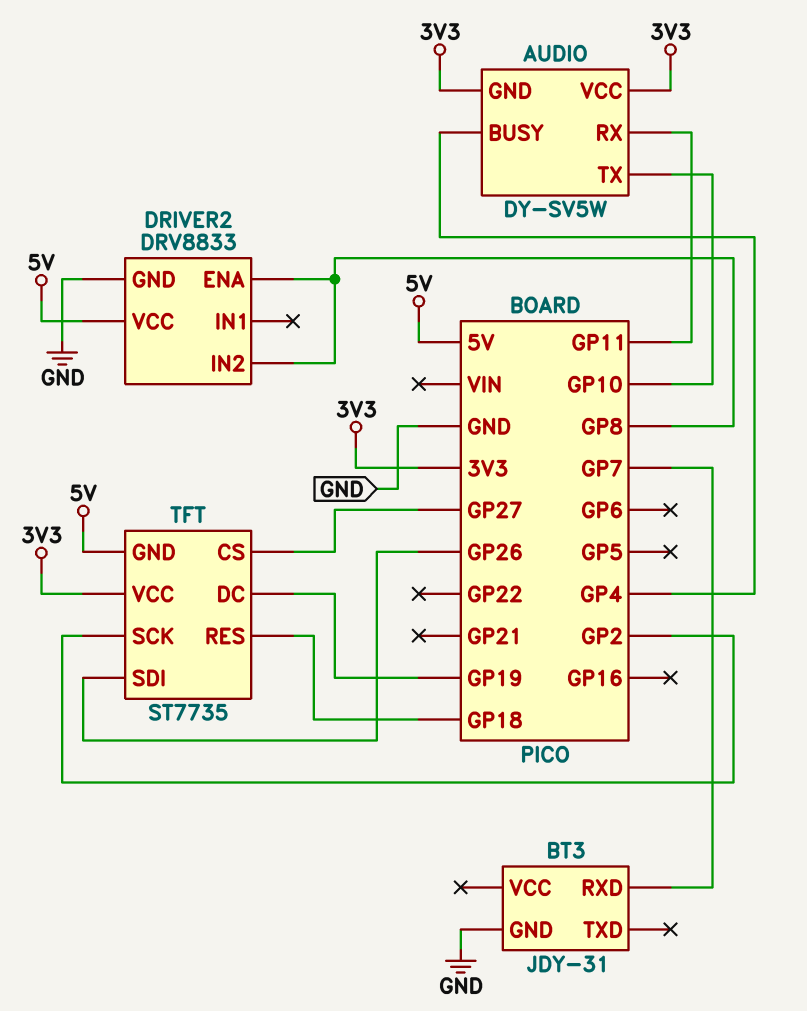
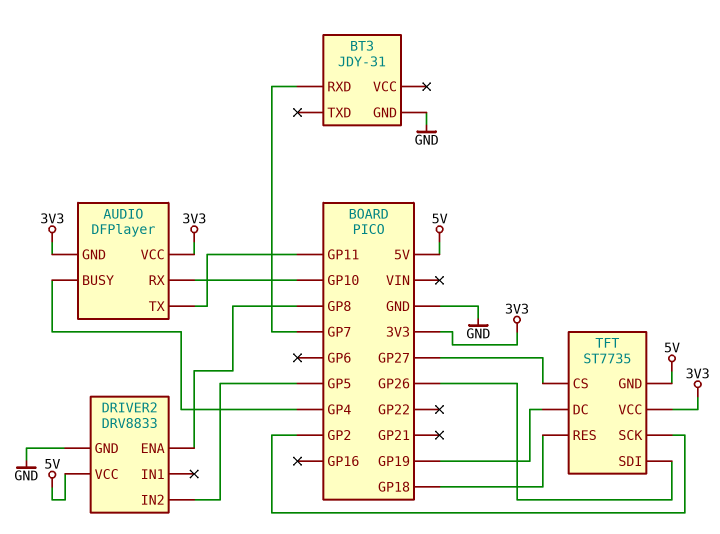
AUDIO: DY-SV5W -> DFPlayer
AUDIO pin RX: GP11 -> GP10
AUDIO pin TX: GP10 -> GP11
DRIVER2 pin IN2: GP8 -> GP5

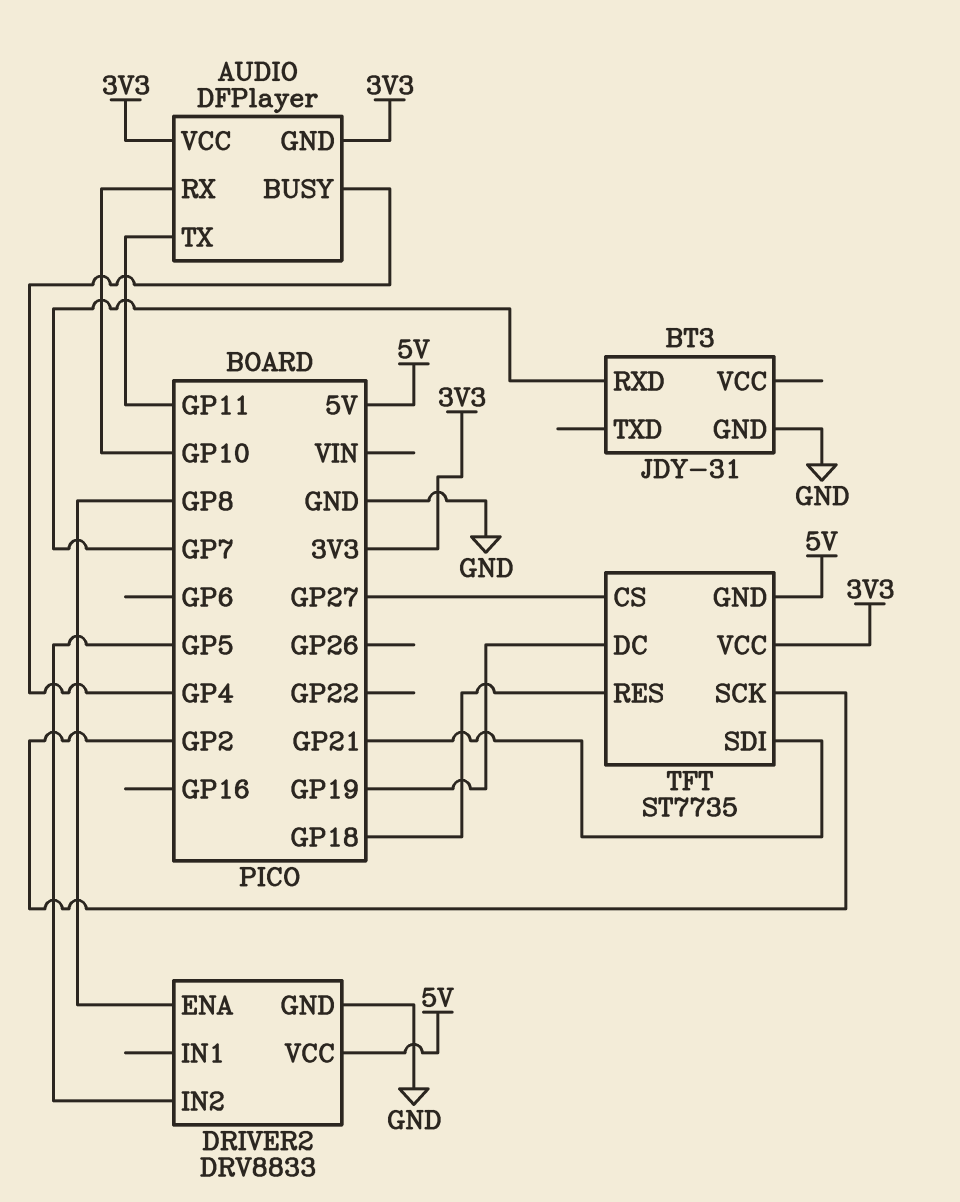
TFT pin SDI: GP26 -> GP21

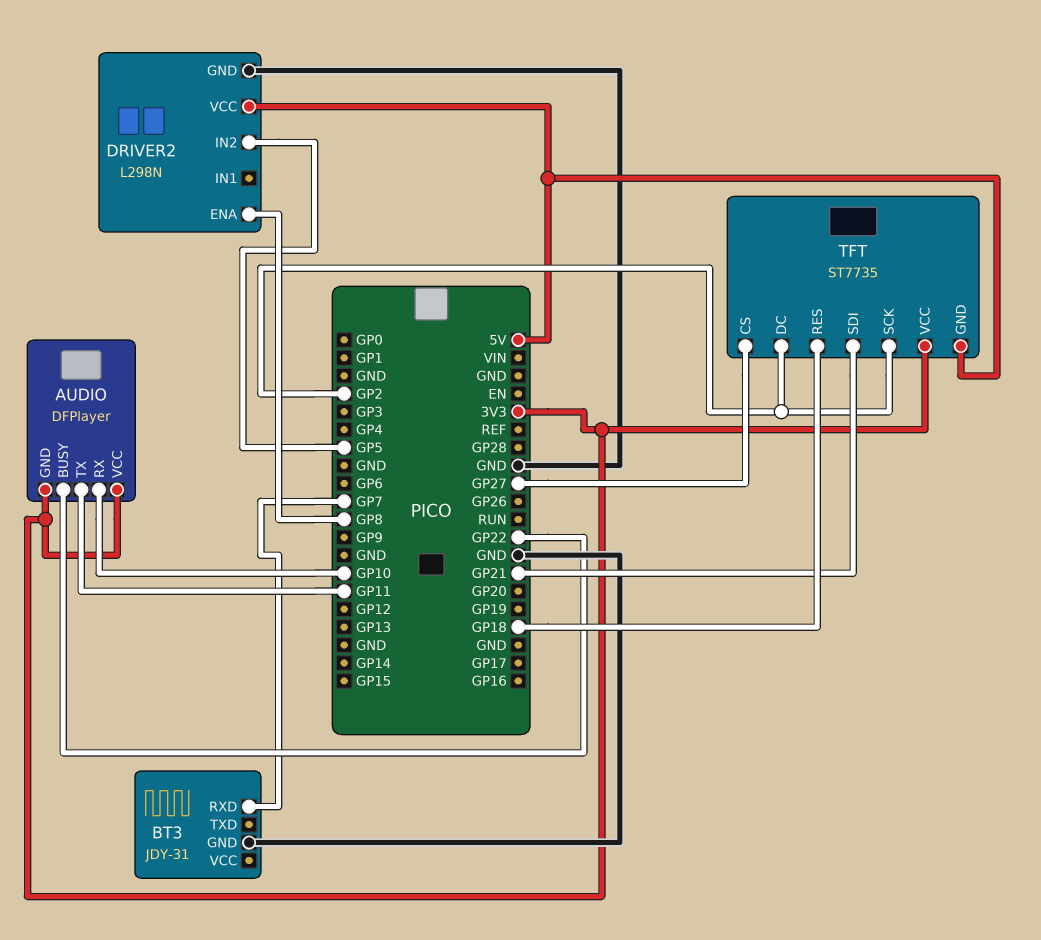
AUDIO pin BUSY: GP4 -> GP22
DRIVER2: DRV8833 -> L298N
TFT pin DC: GP19 -> GP2

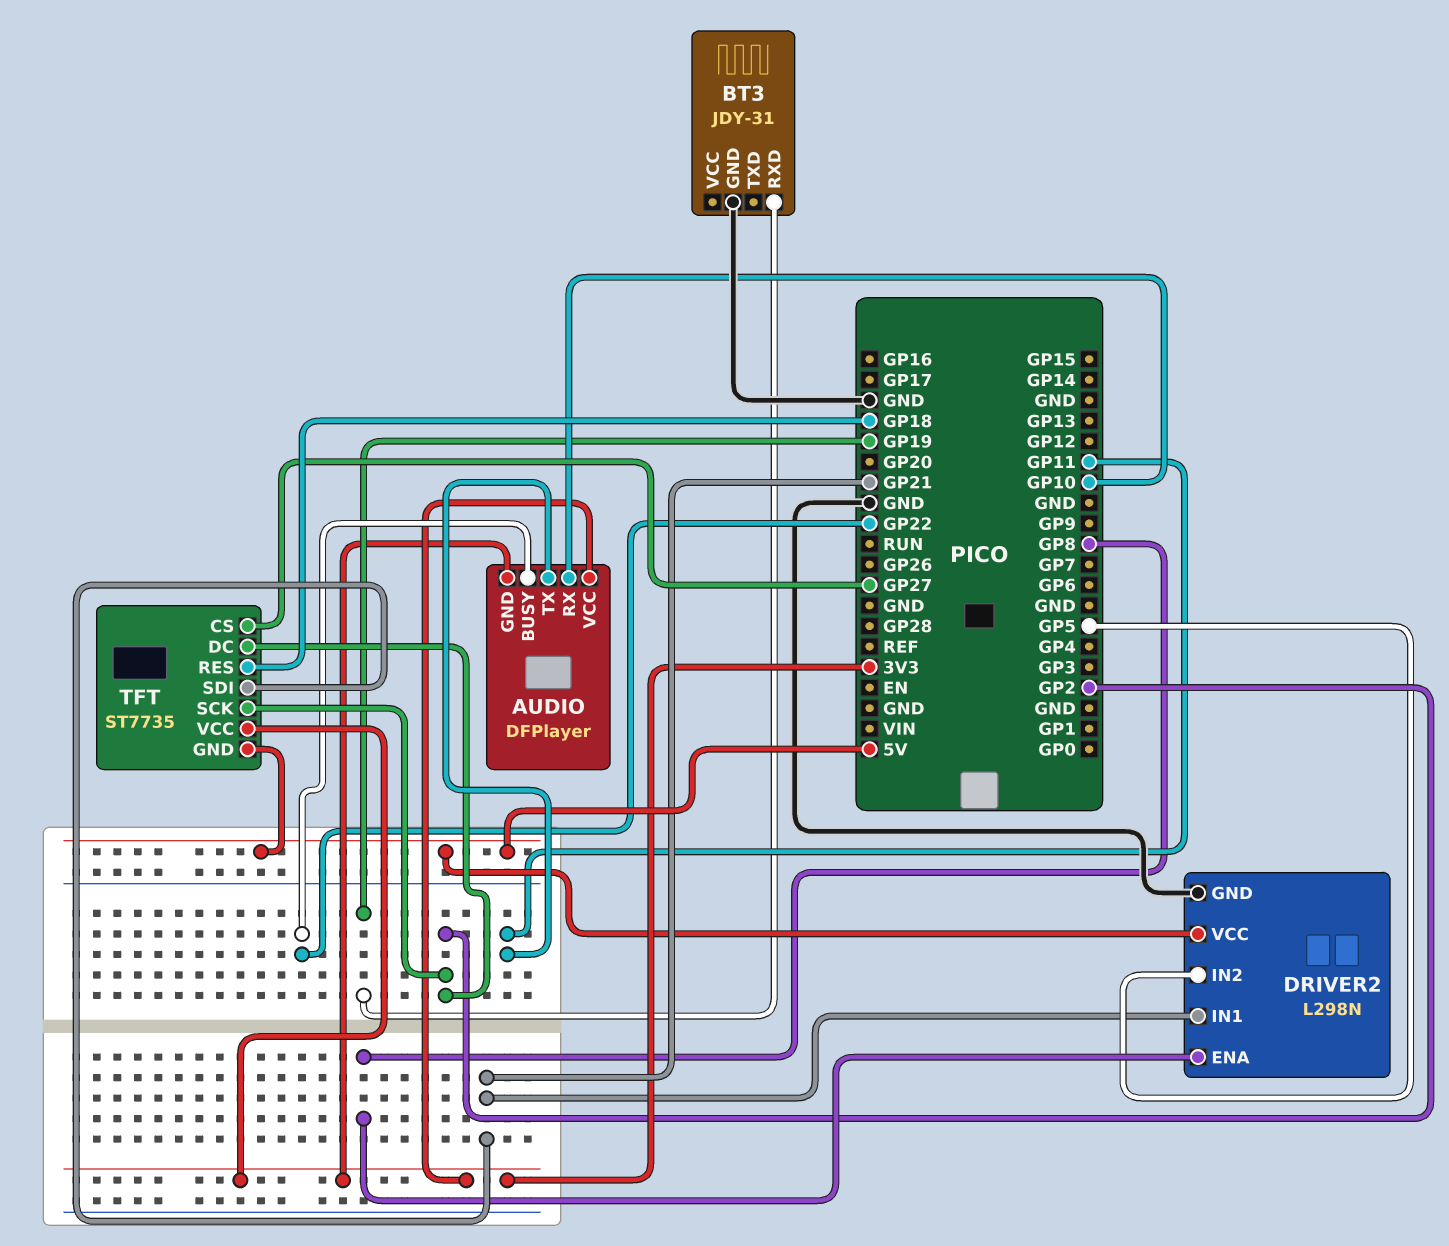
BT3 pin RXD: GP7 -> GP19
DRIVER2 pin IN1: none -> GP21

